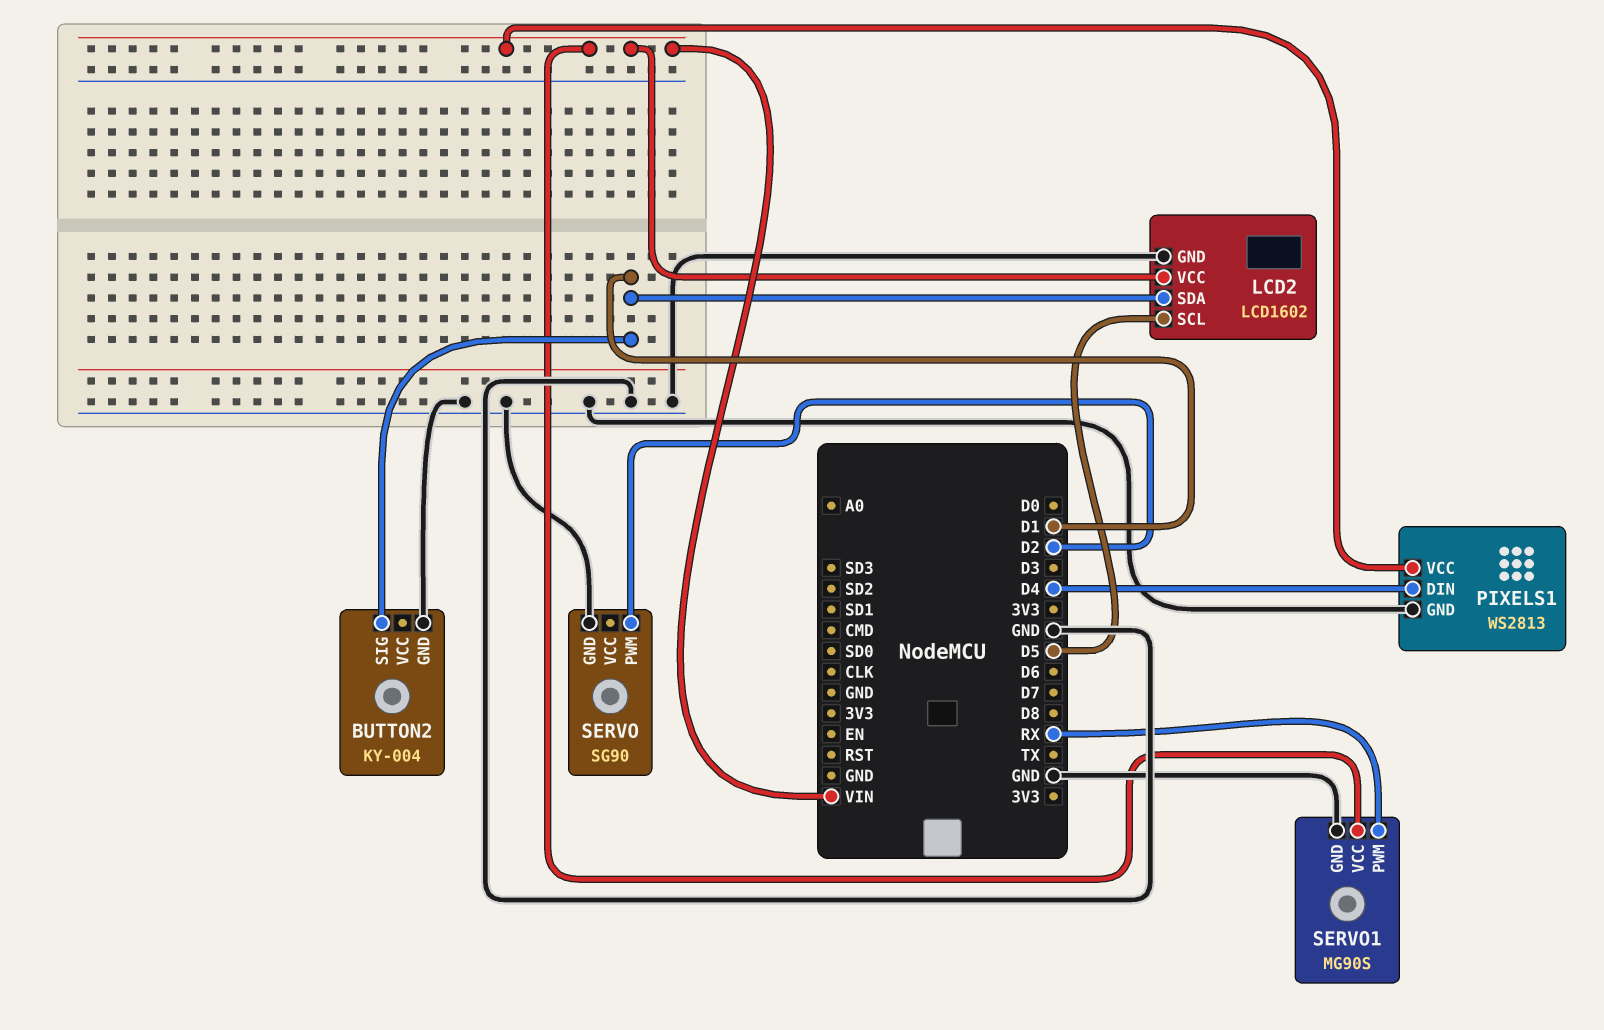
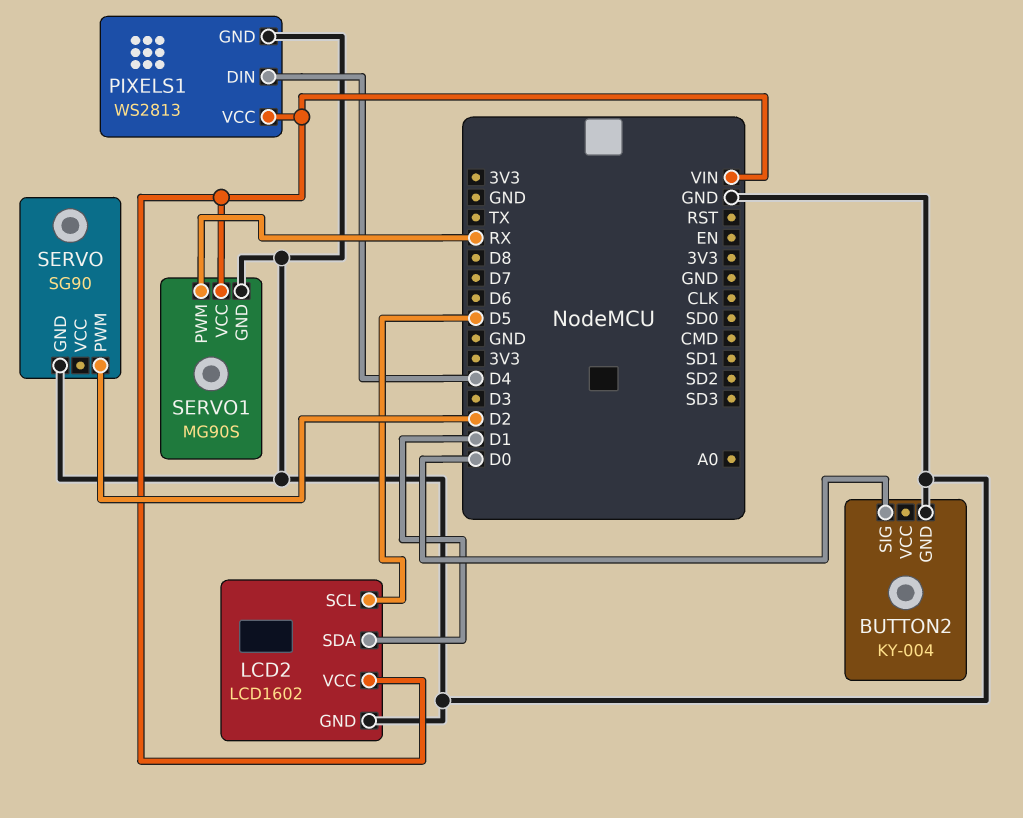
BUTTON2 pin SIG: D1 -> D0

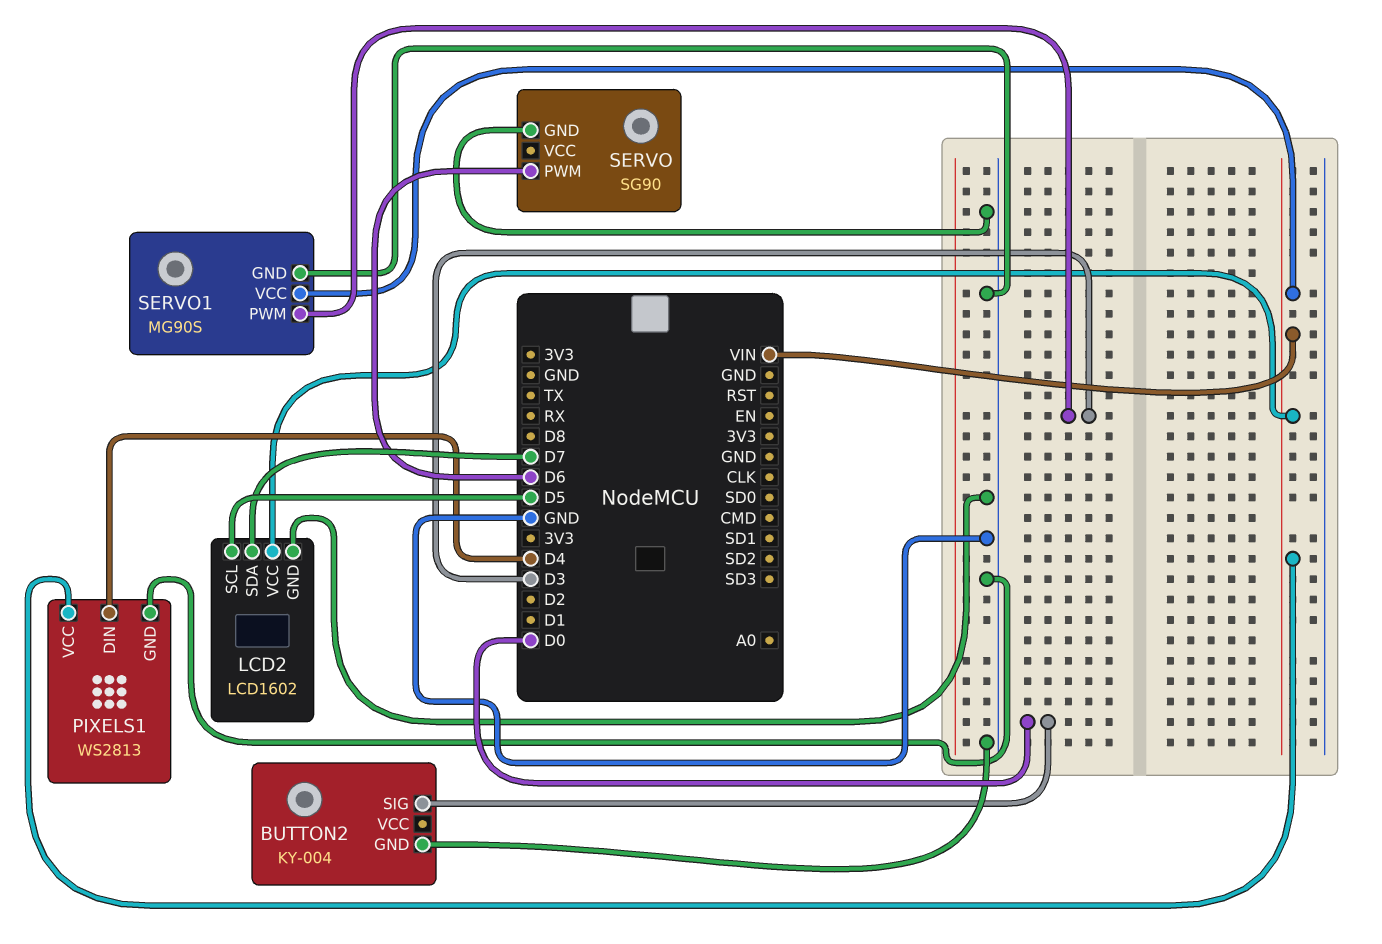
LCD2 pin SDA: D1 -> D7
SERVO pin PWM: D2 -> D6
SERVO1 pin PWM: RX -> D3

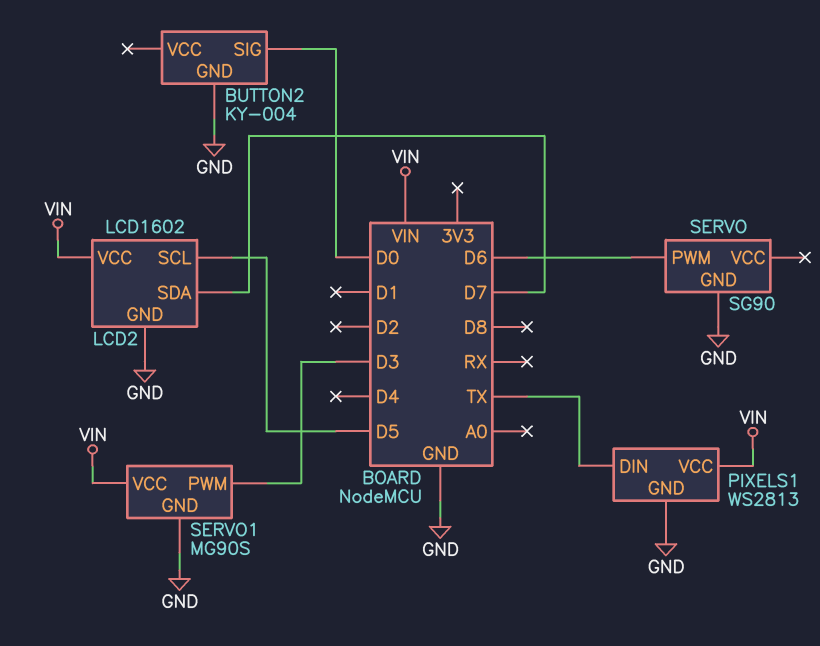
PIXELS1 pin DIN: D4 -> TX

